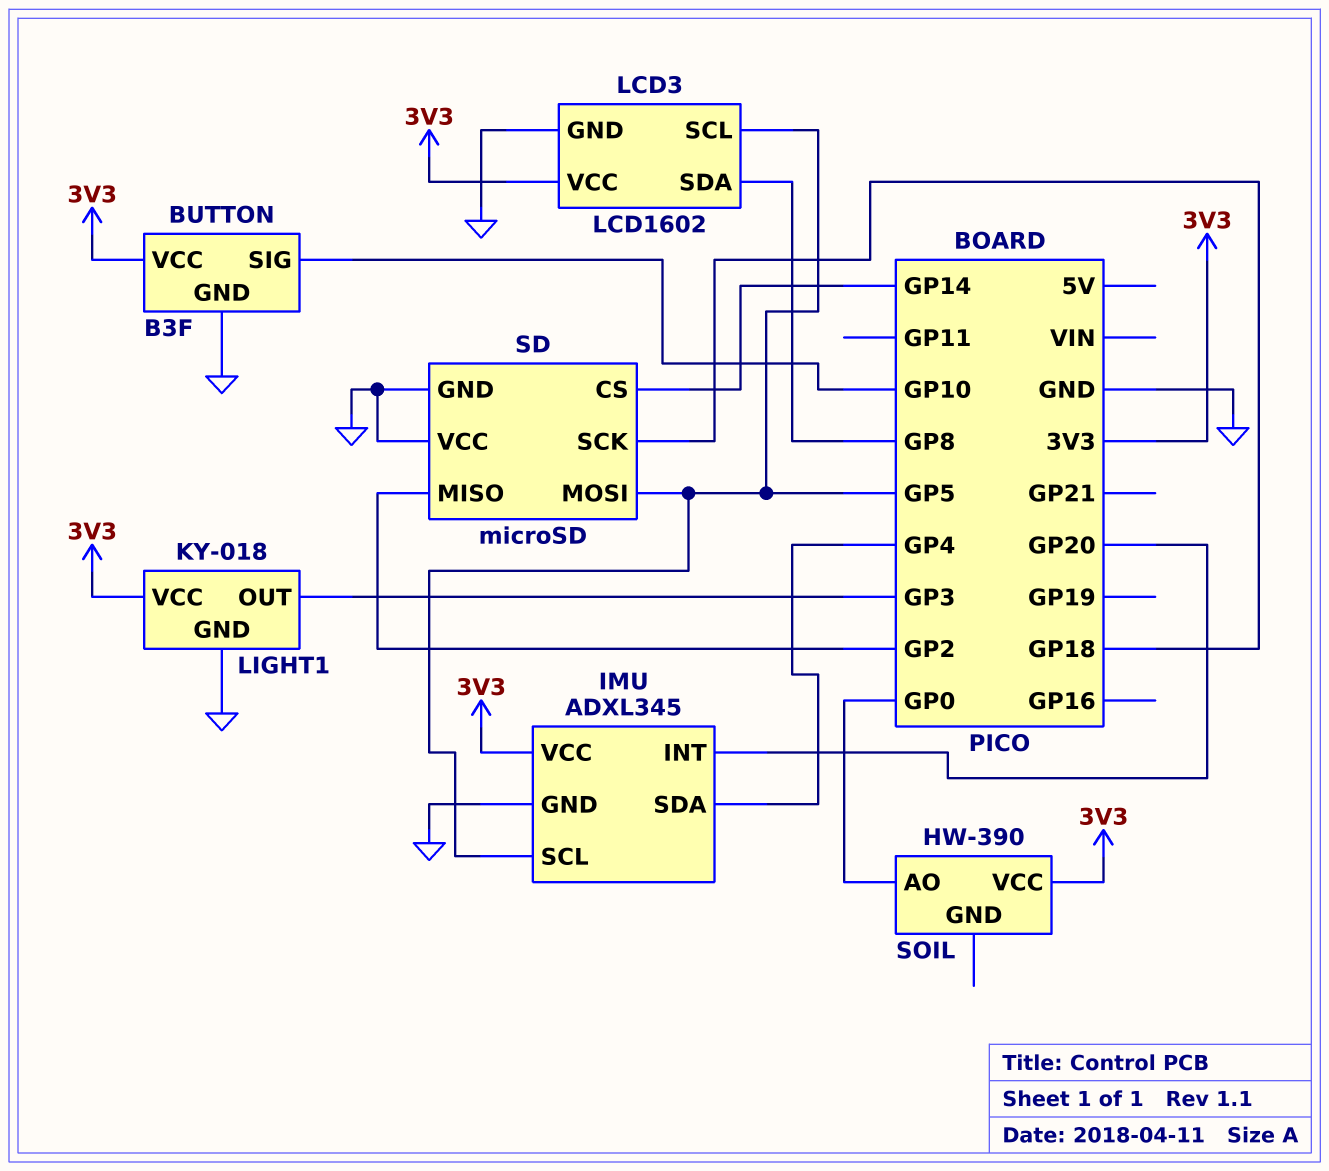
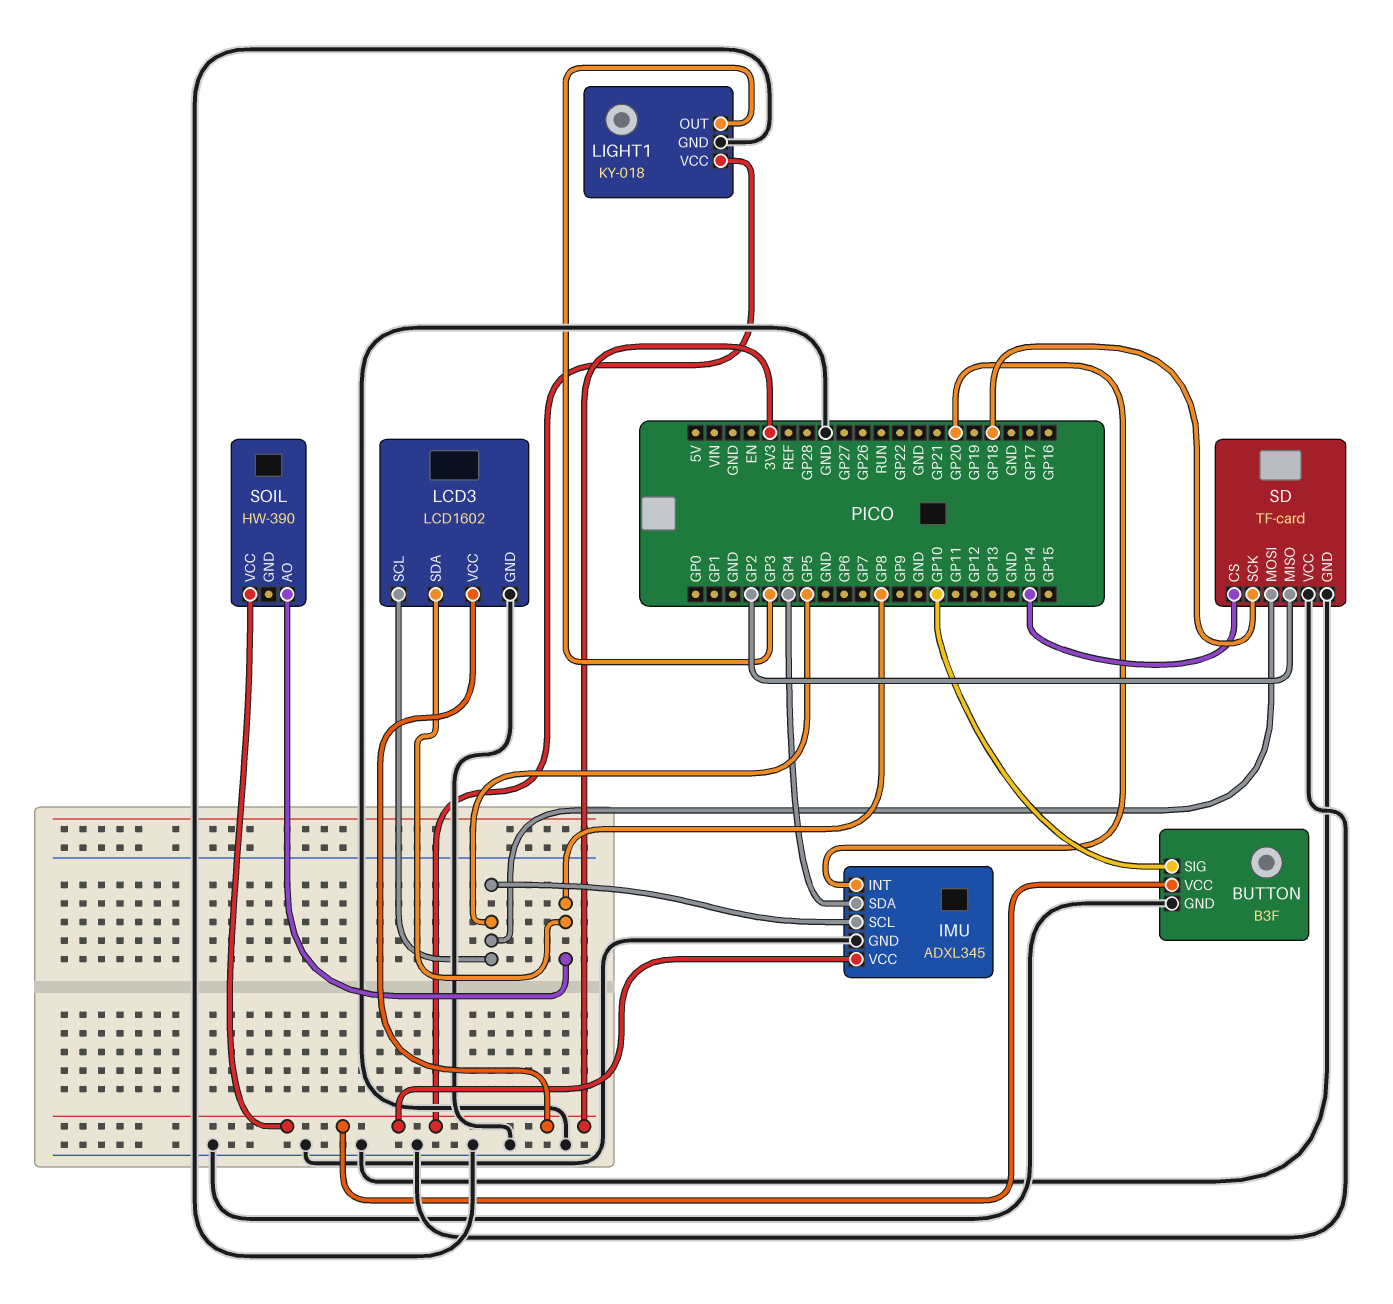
SD: microSD -> TF-card
SOIL pin AO: GP0 -> GP8

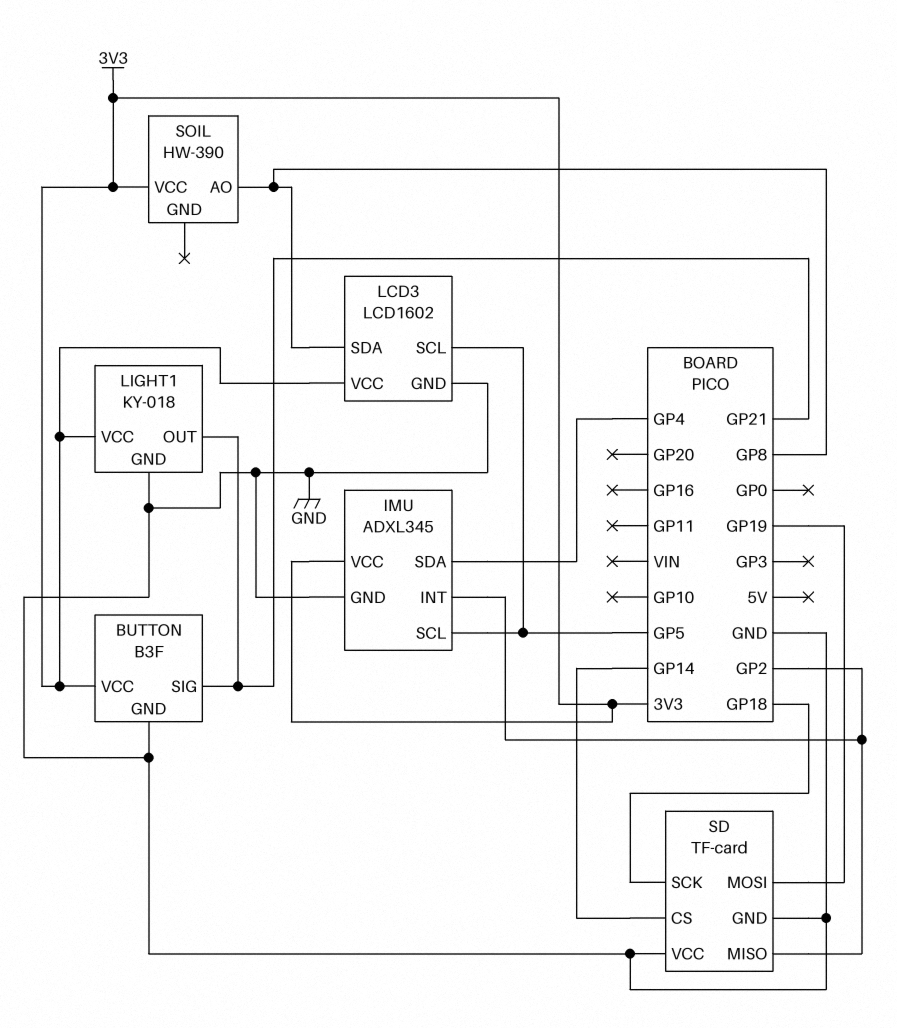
BUTTON pin SIG: GP10 -> GP21
IMU pin INT: GP20 -> GP2
LIGHT1 pin OUT: GP3 -> GP21
SD pin MOSI: GP5 -> GP19

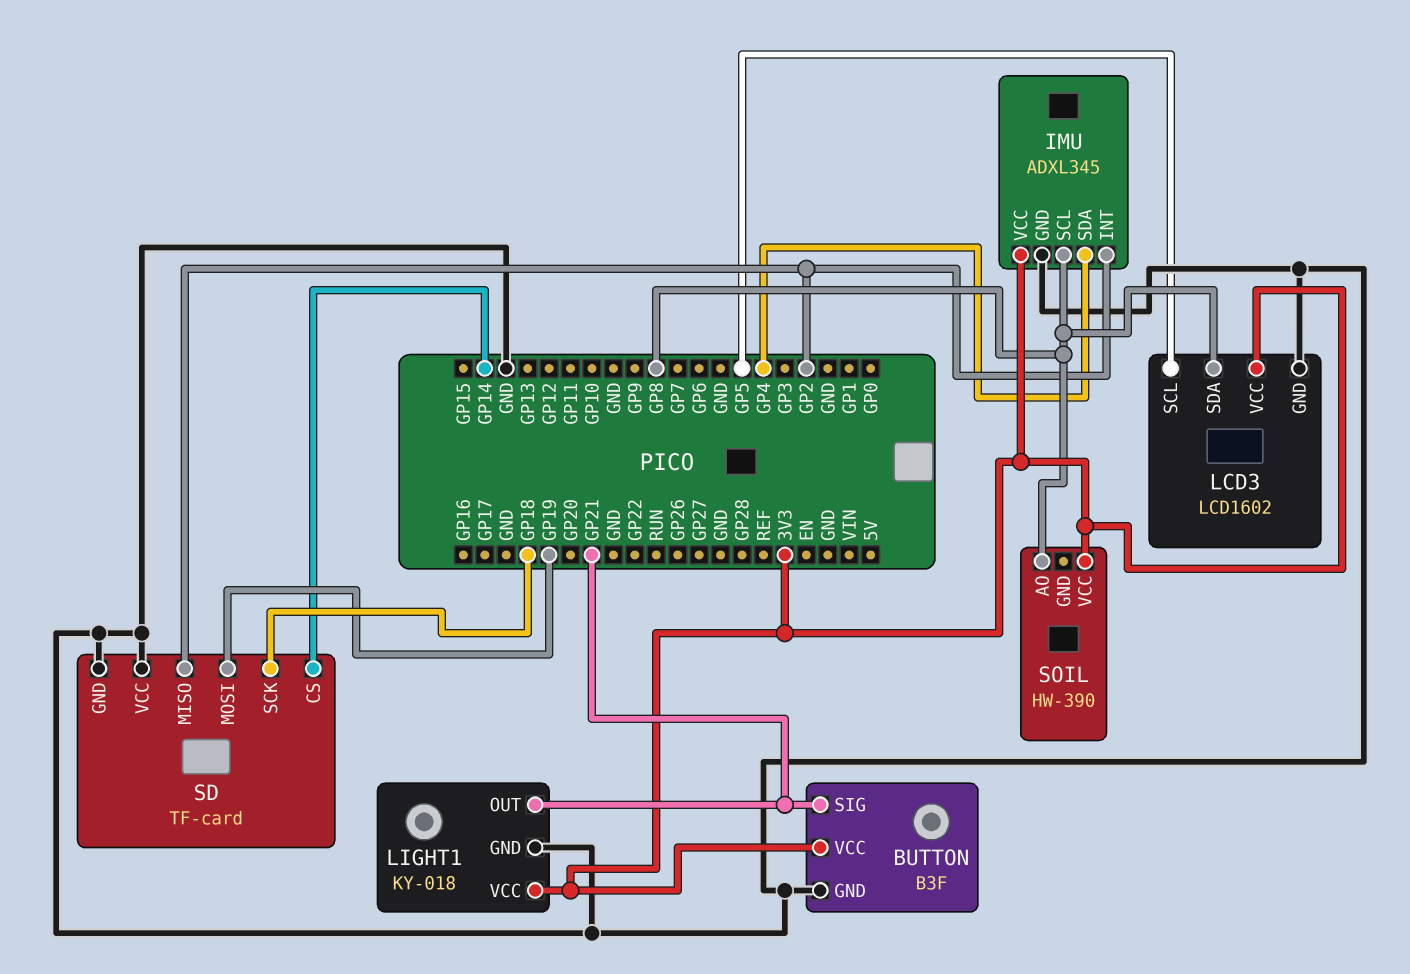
IMU pin SCL: GP5 -> GP8

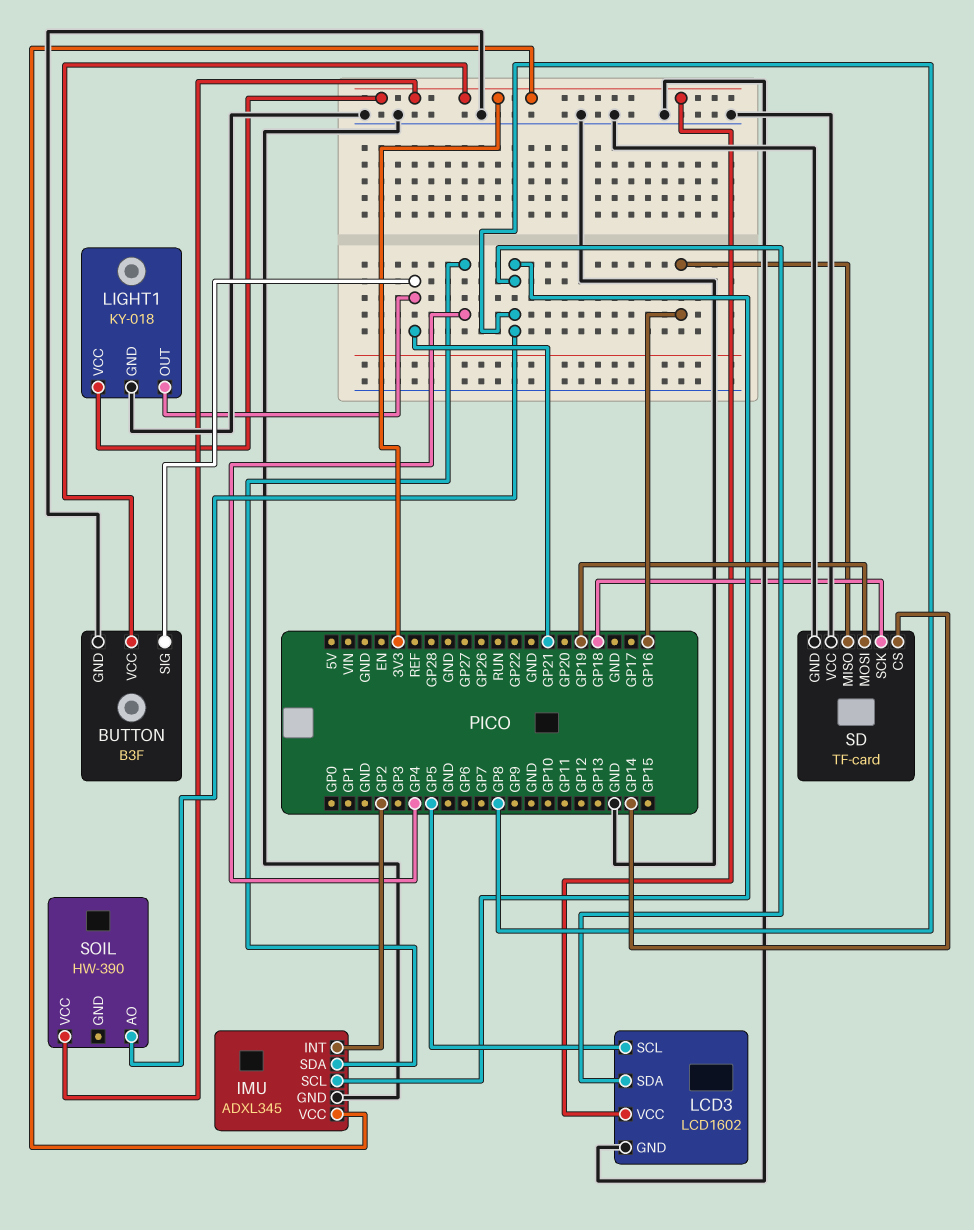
SD pin MISO: GP2 -> GP16

